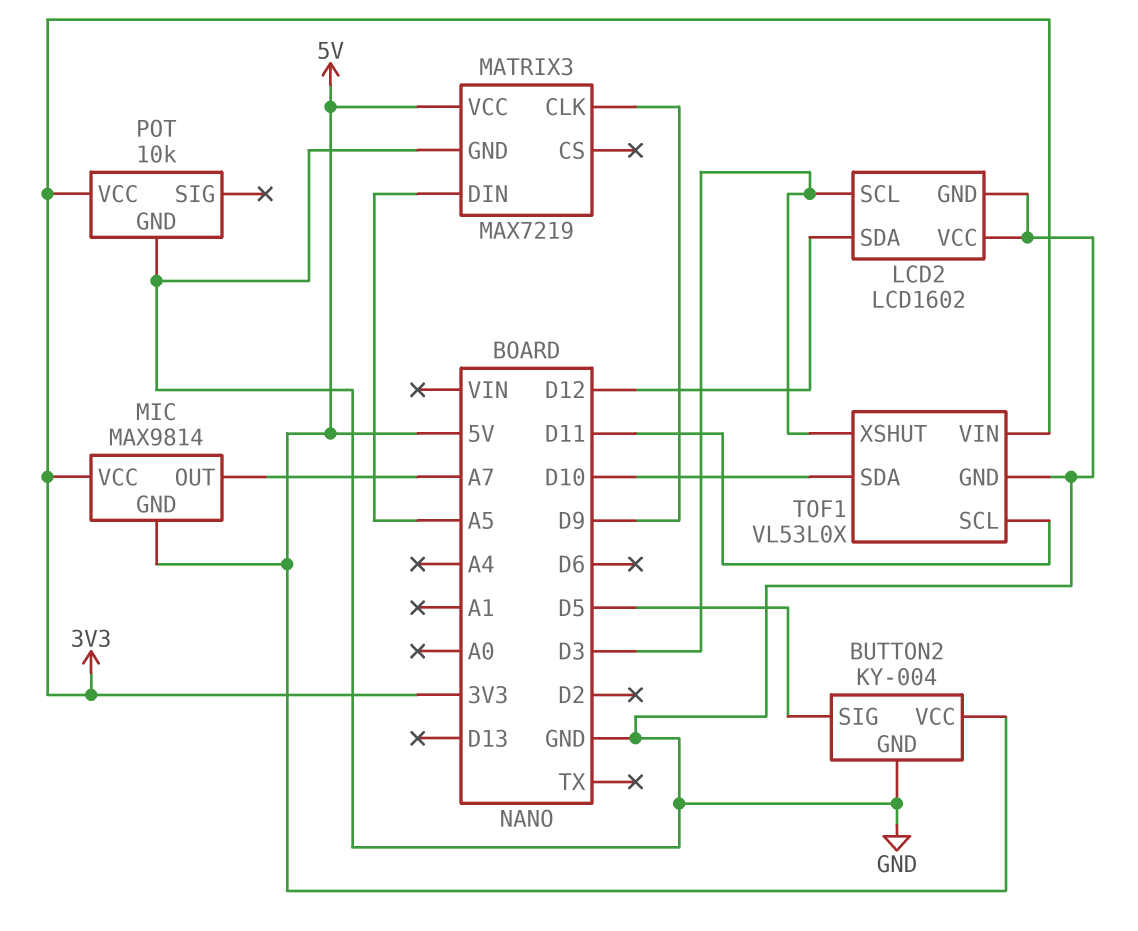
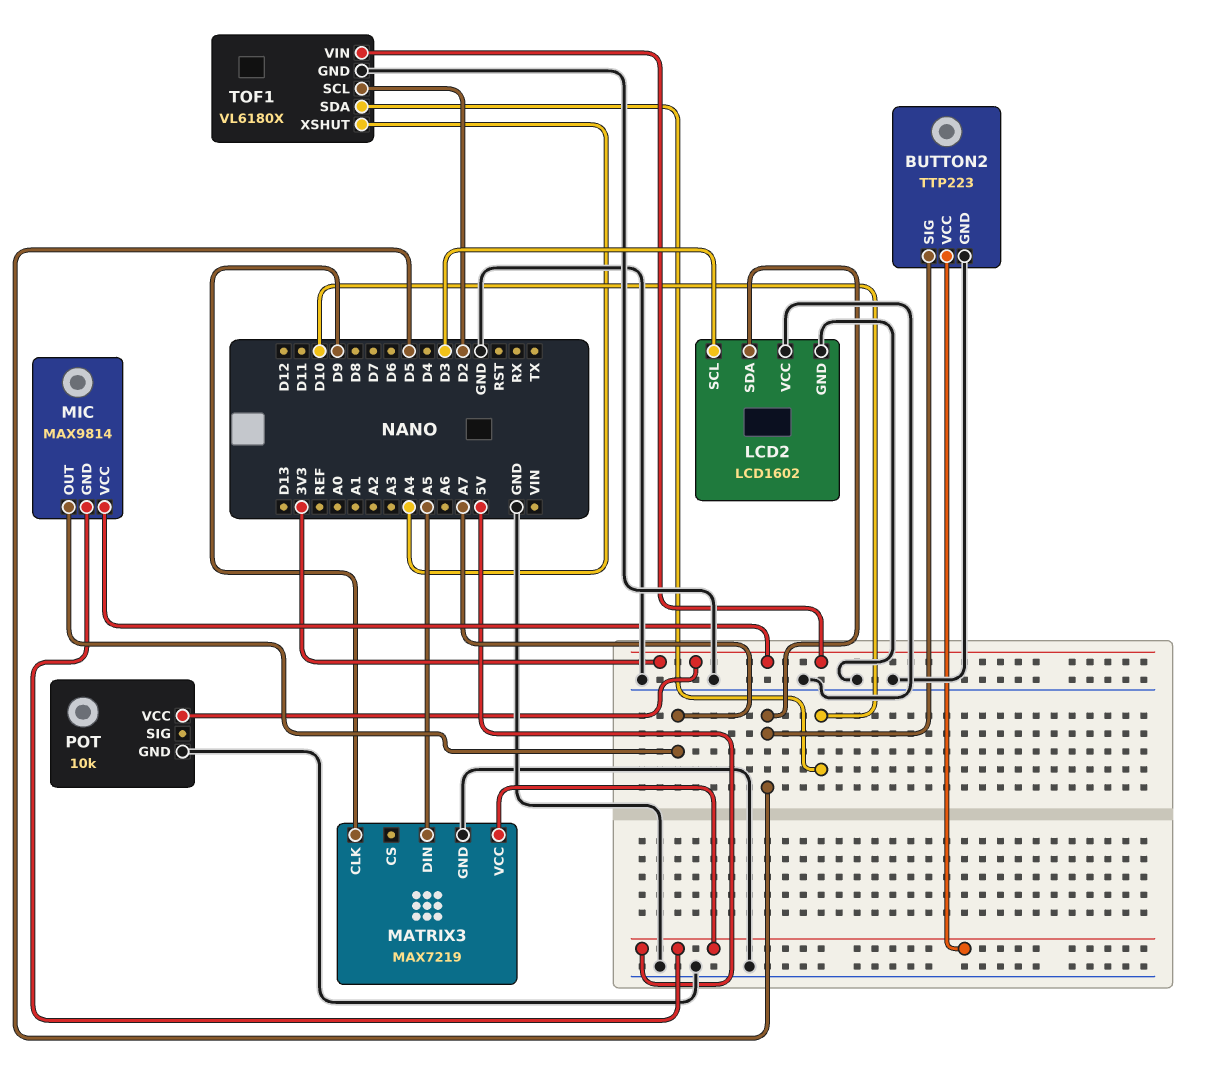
BUTTON2: KY-004 -> TTP223
LCD2 pin SDA: D12 -> D5
TOF1: VL53L0X -> VL6180X
TOF1 pin SCL: D11 -> D2
TOF1 pin XSHUT: D3 -> A4

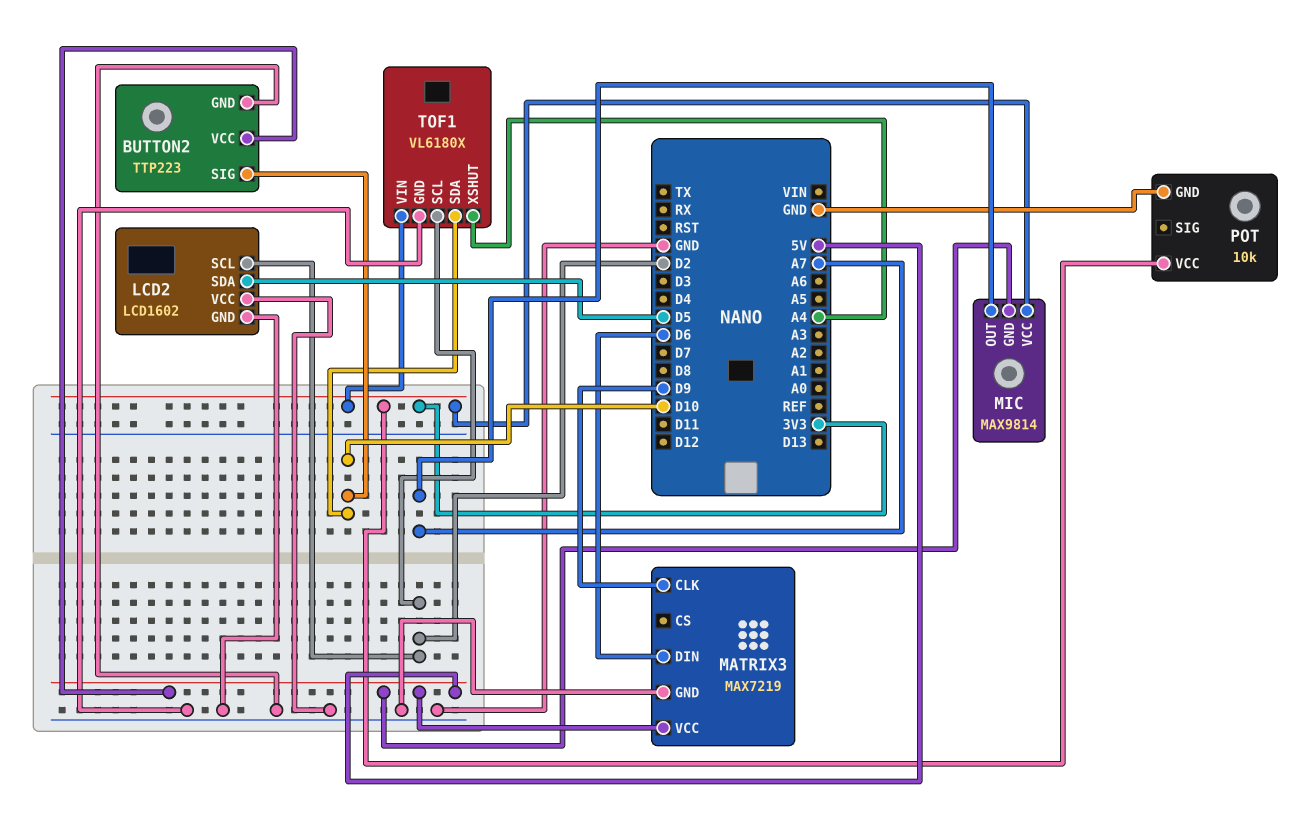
BUTTON2 pin SIG: D5 -> D10
LCD2 pin SCL: D3 -> D2
MATRIX3 pin DIN: A5 -> D6

